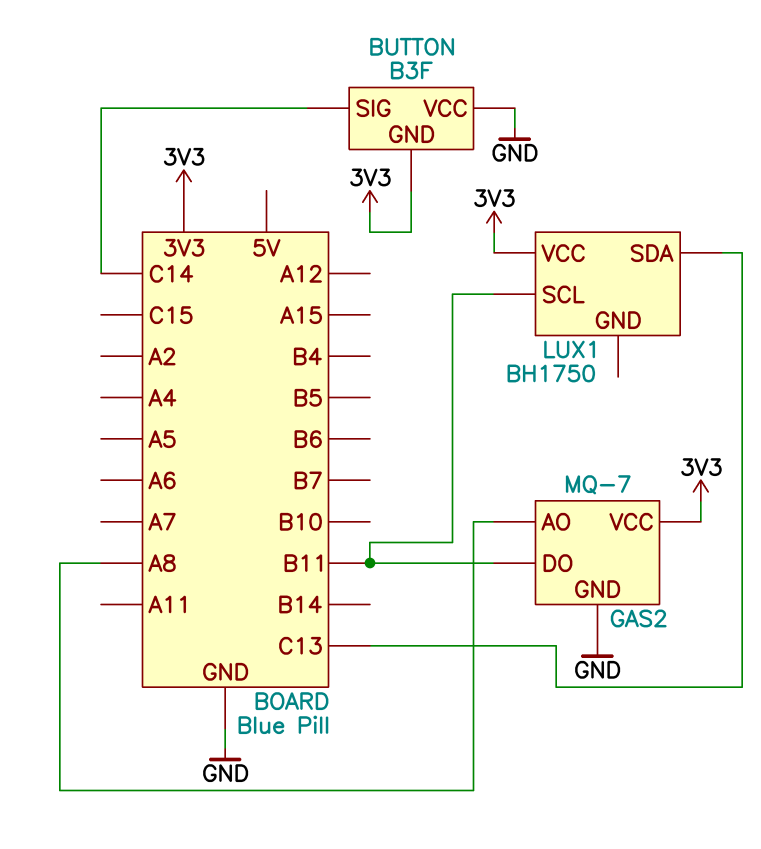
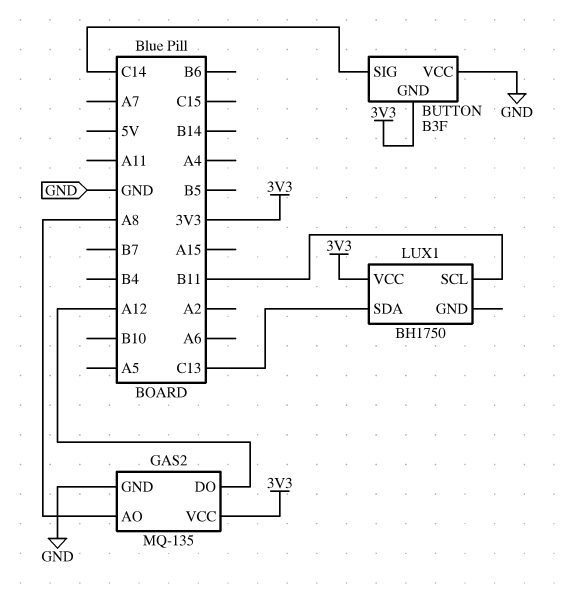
GAS2: MQ-7 -> MQ-135
GAS2 pin DO: B11 -> A12

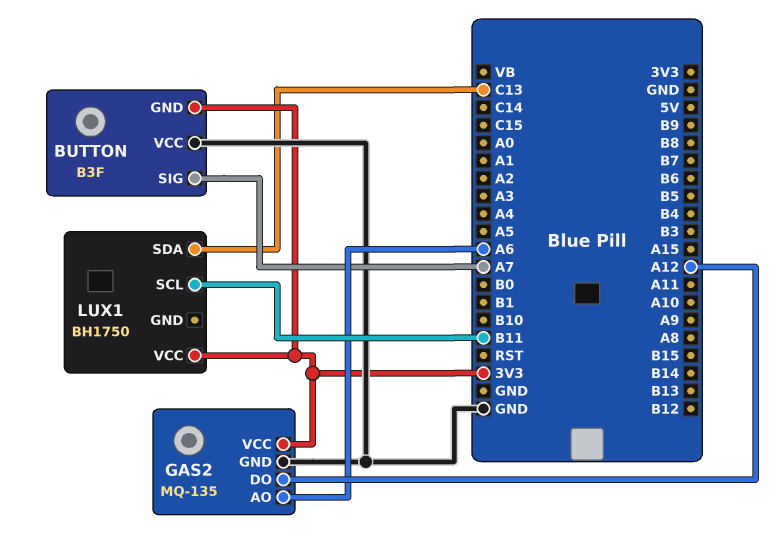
BUTTON pin SIG: C14 -> A7
GAS2 pin AO: A8 -> A6

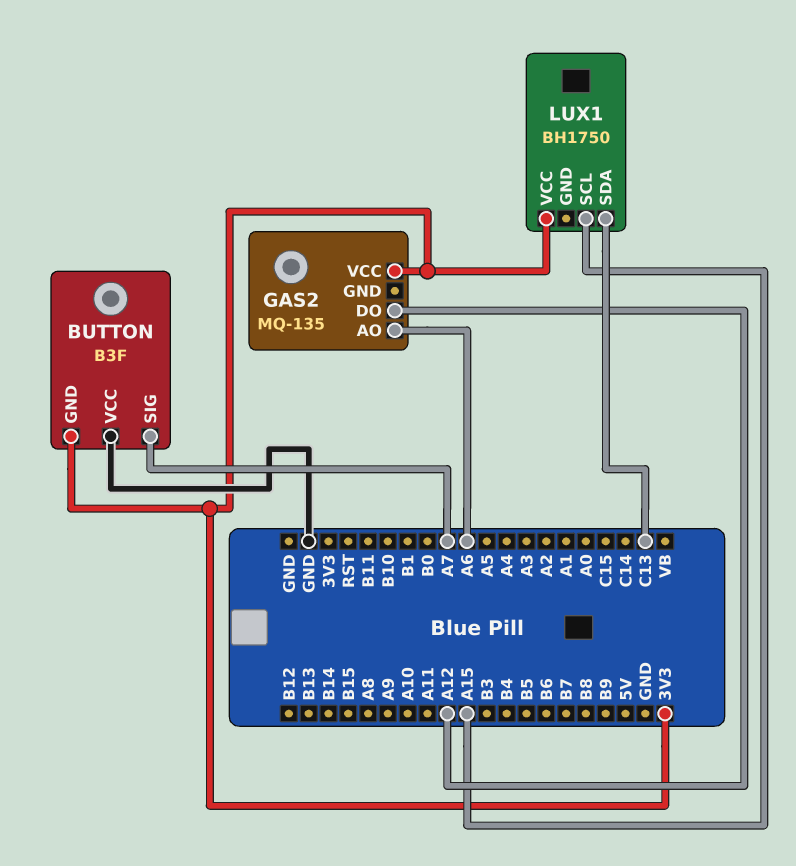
GAS2 pin GND: GND -> none
LUX1 pin SCL: B11 -> A15

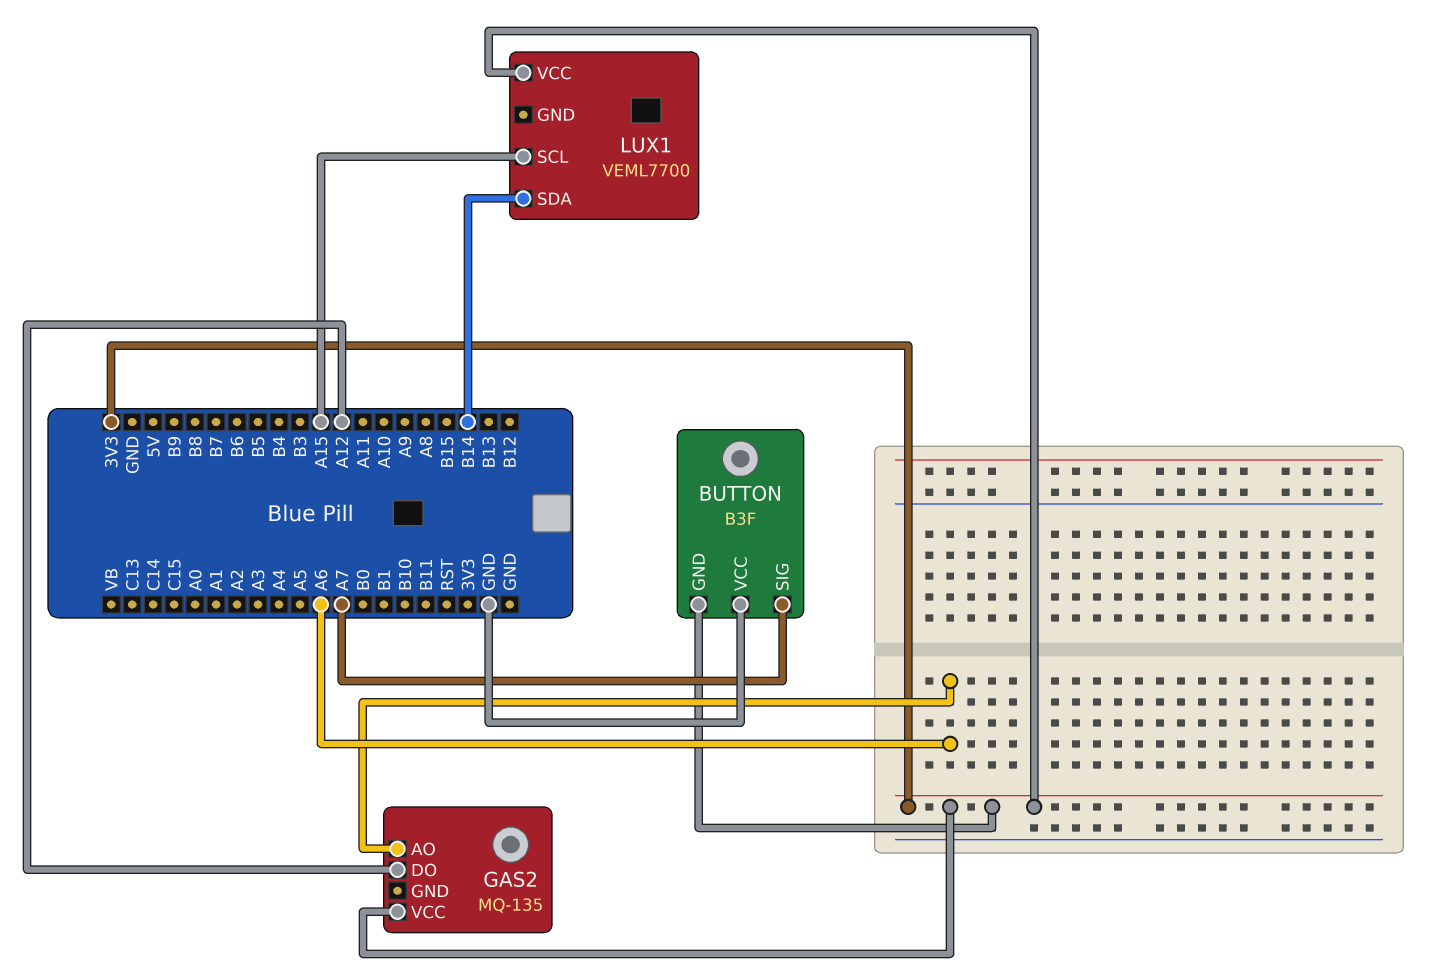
LUX1: BH1750 -> VEML7700
LUX1 pin SDA: C13 -> B14

